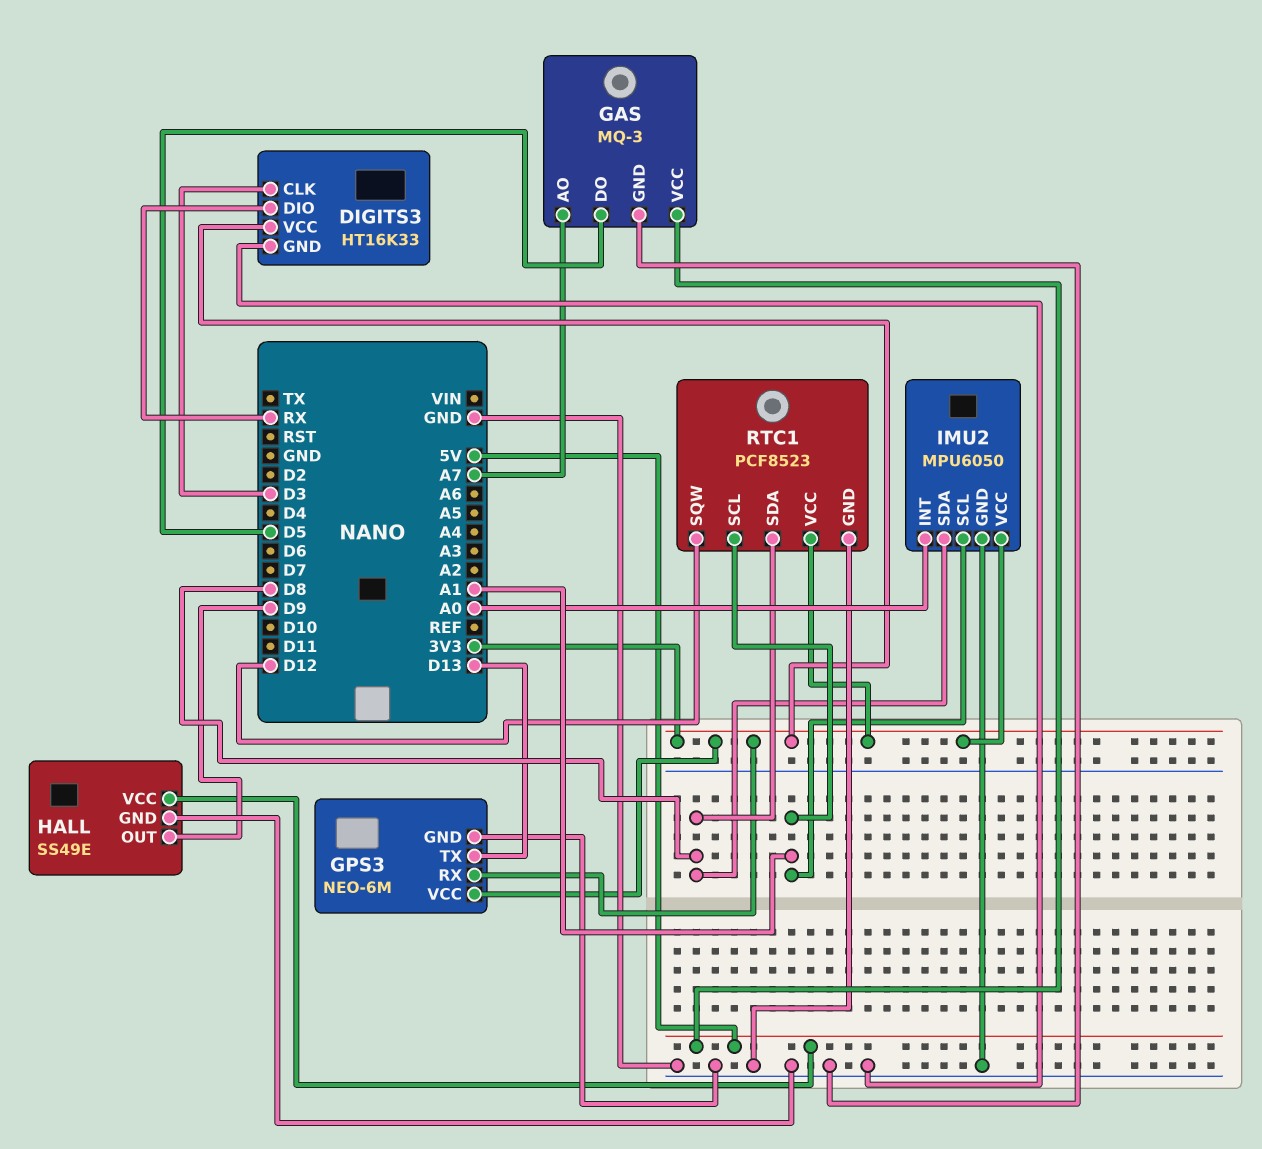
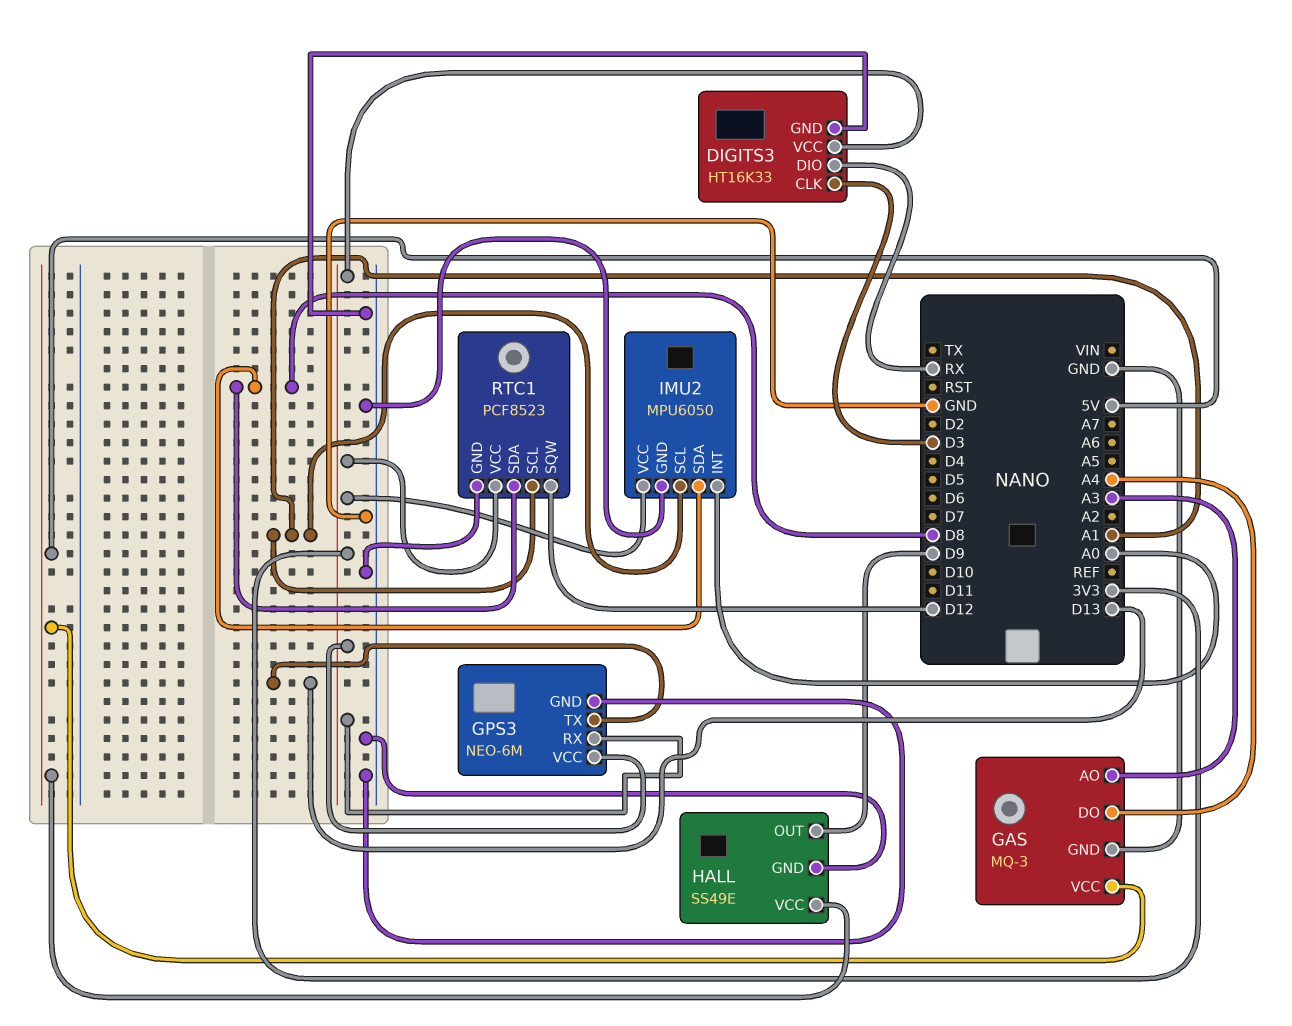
GAS pin AO: A7 -> A3
GAS pin DO: D5 -> A4

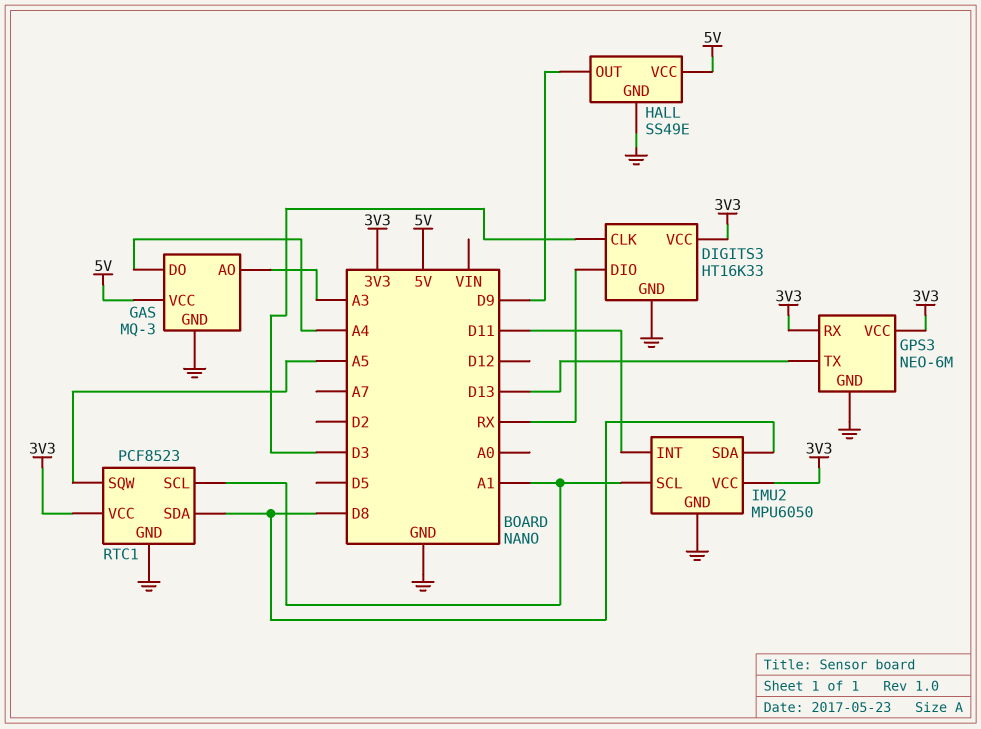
IMU2 pin INT: A0 -> D11
RTC1 pin SQW: D12 -> A5

